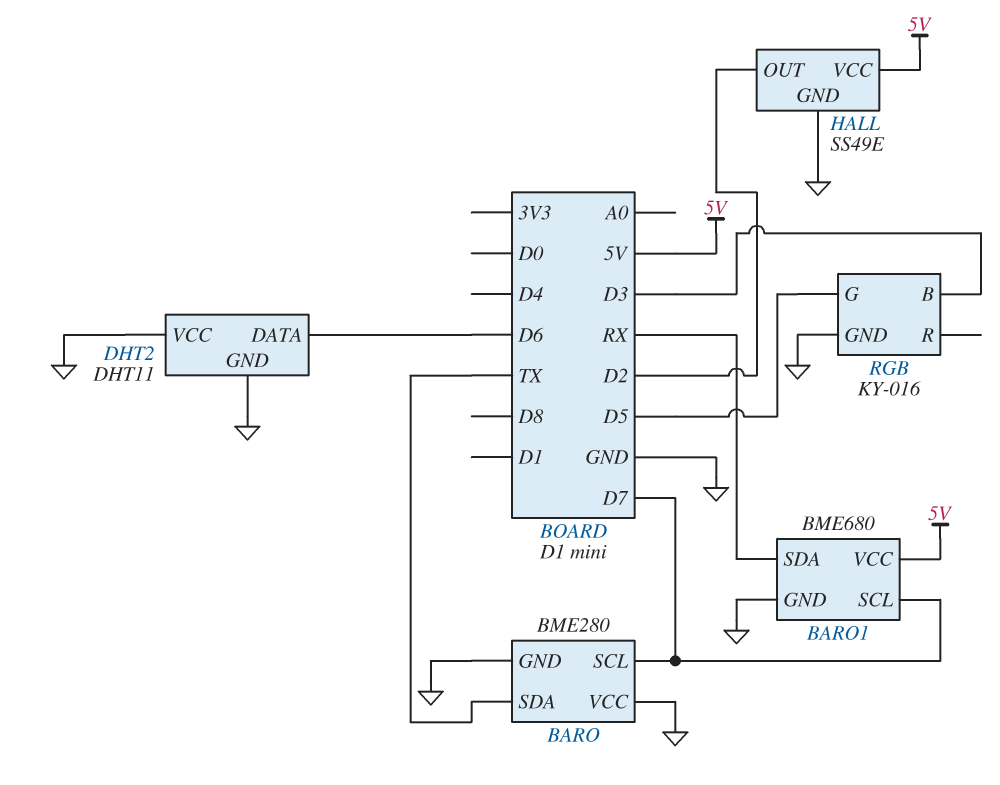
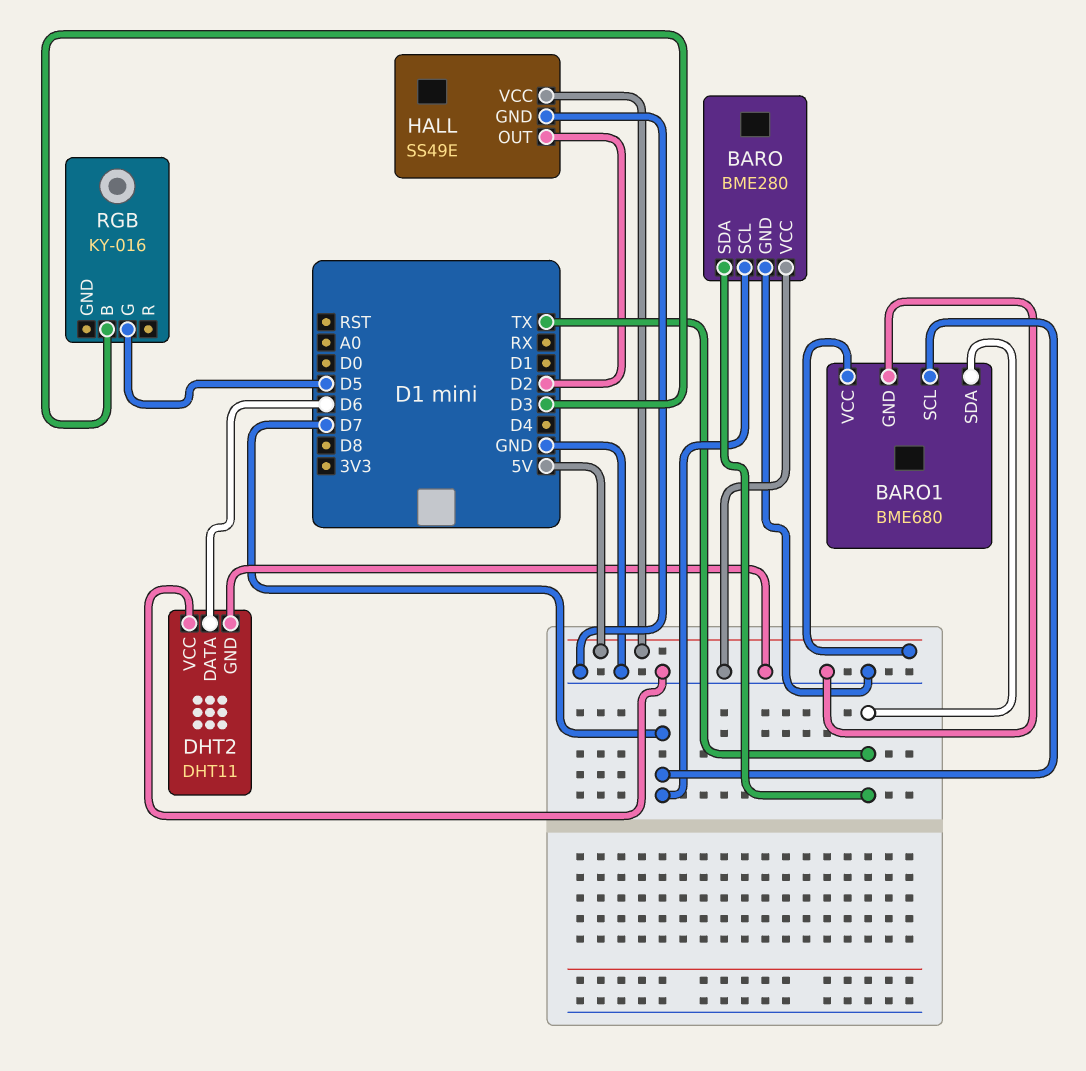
BARO1 pin SDA: RX -> TX
RGB pin GND: GND -> none

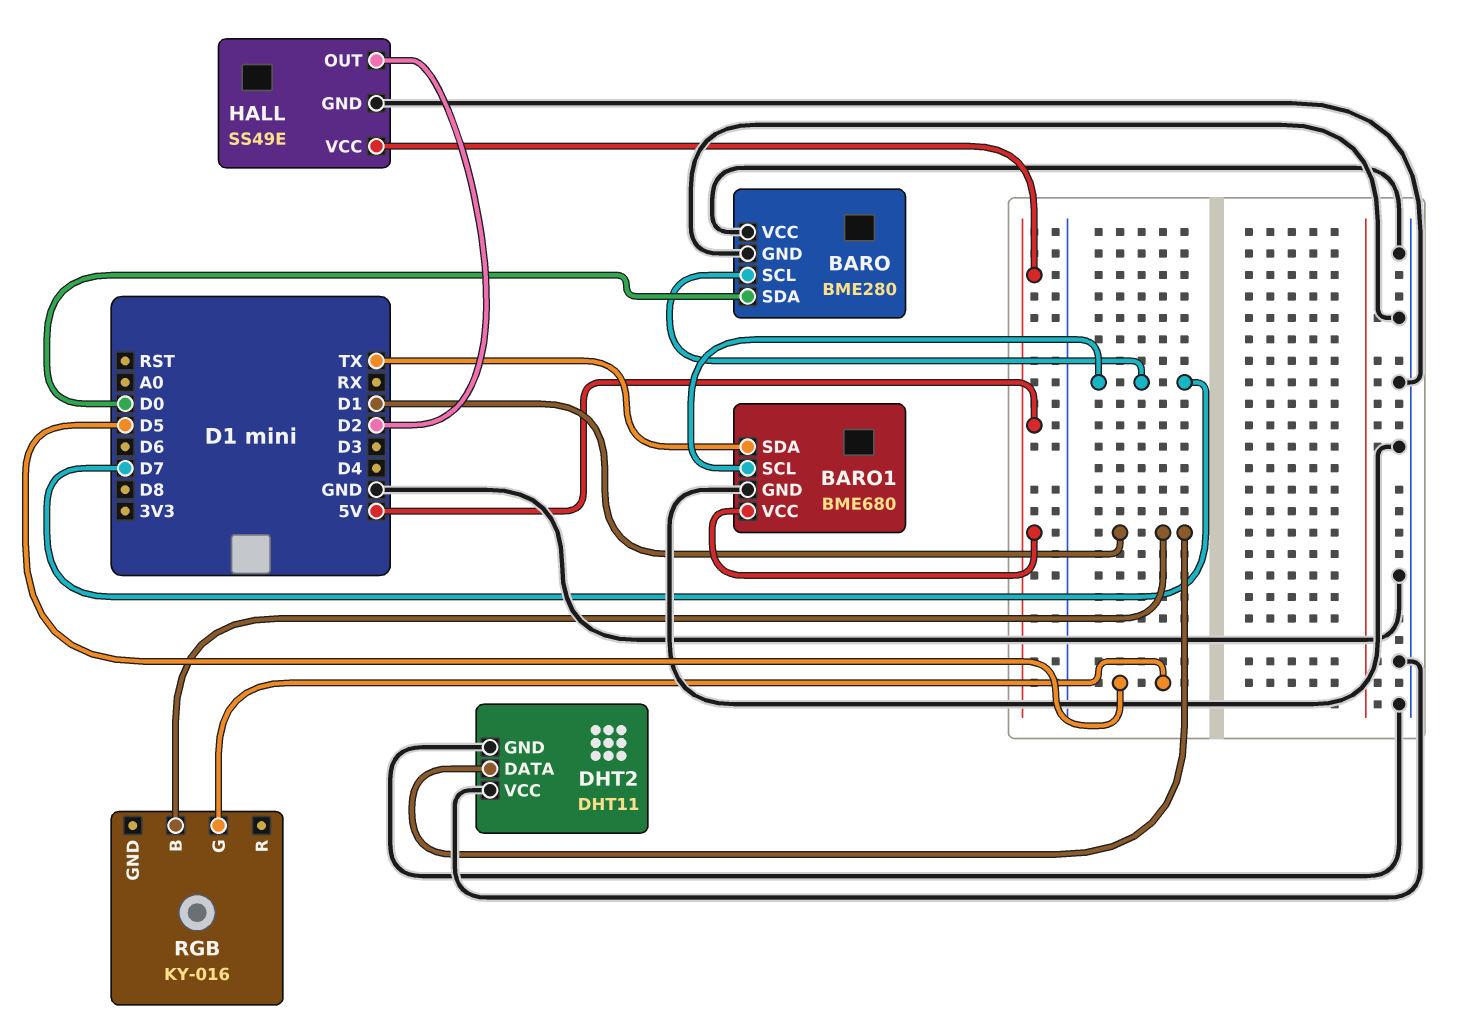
BARO pin SDA: TX -> D0
DHT2 pin DATA: D6 -> D1
RGB pin B: D3 -> D1

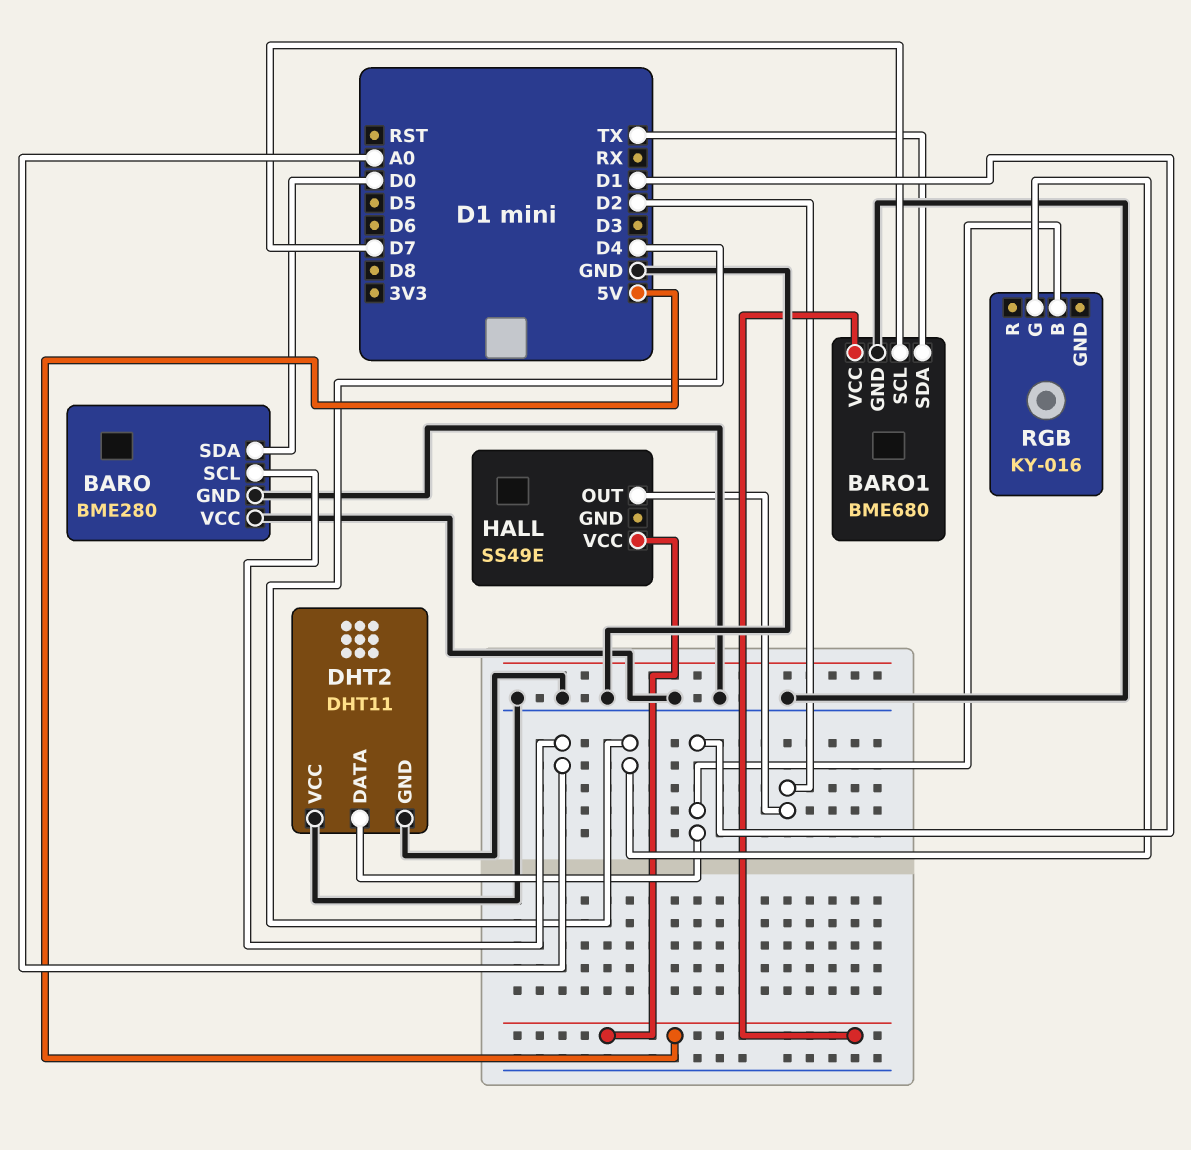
BARO pin SCL: D7 -> A0
HALL pin GND: GND -> none
RGB pin G: D5 -> D4

